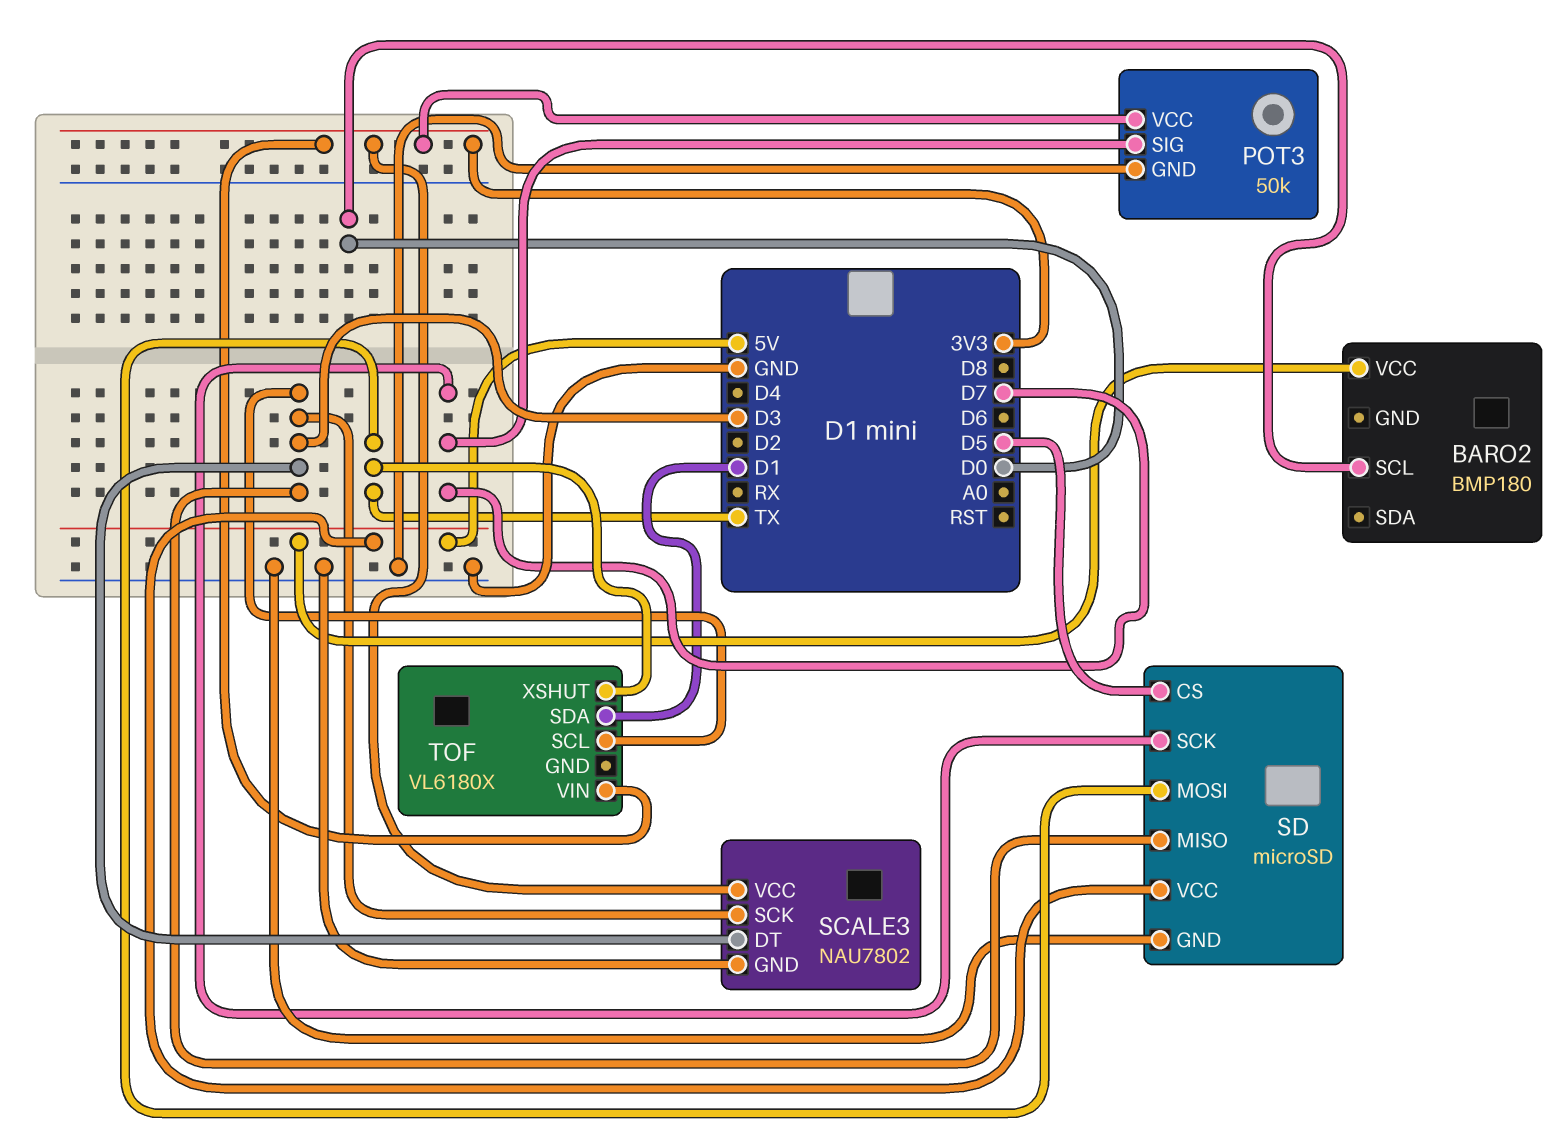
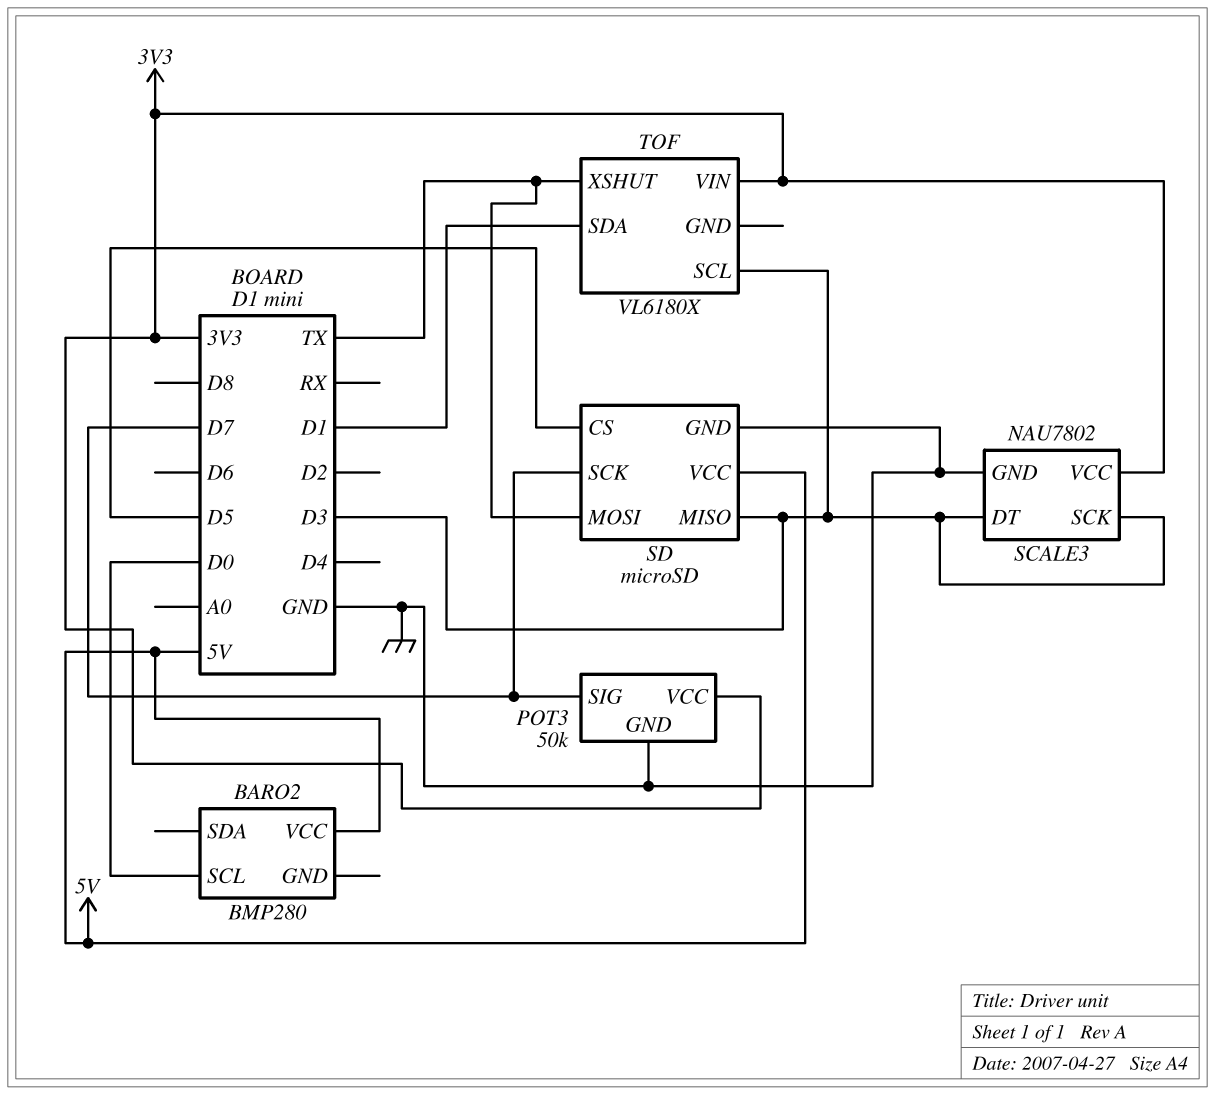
BARO2: BMP180 -> BMP280

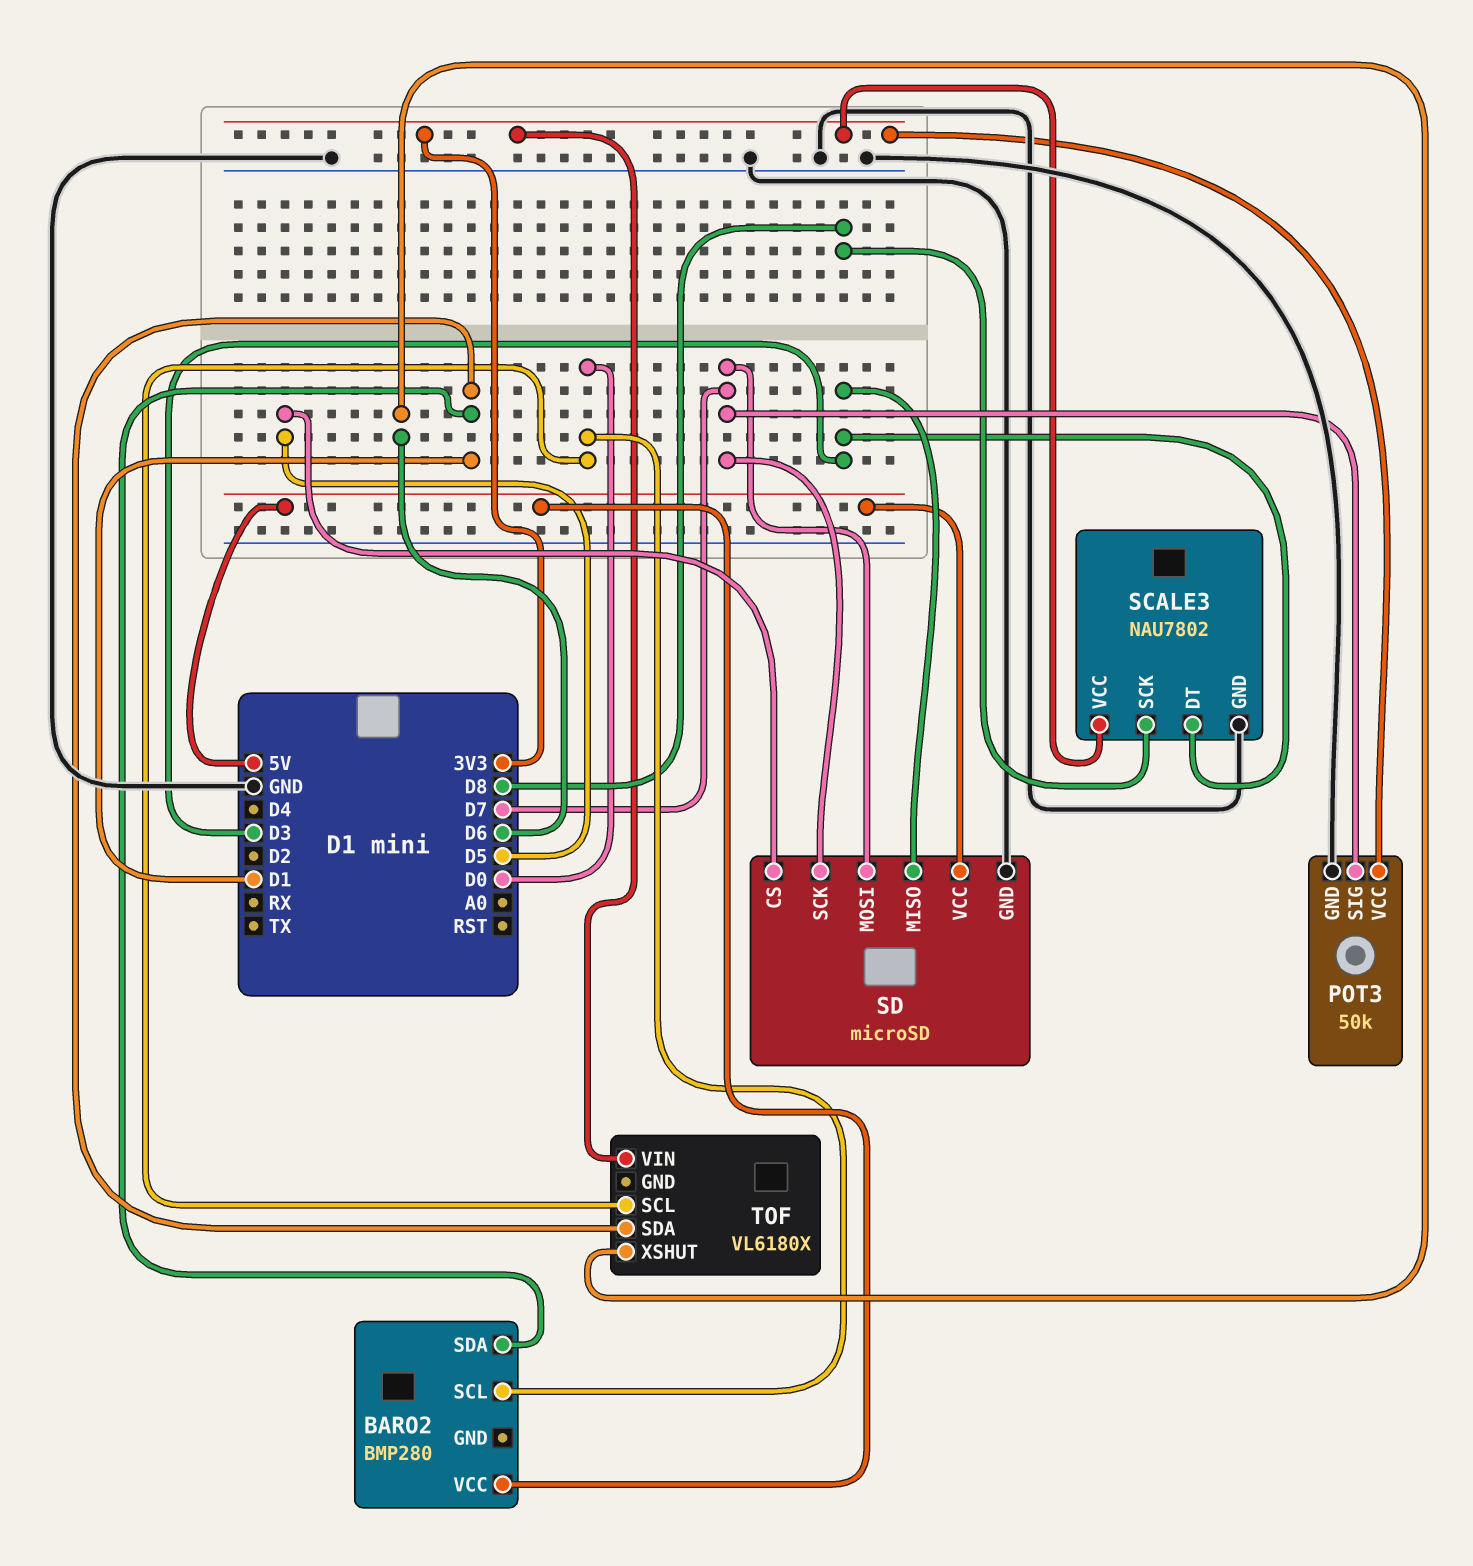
BARO2 pin SDA: none -> D1
SCALE3 pin SCK: D3 -> D8
SD pin MOSI: TX -> D7
TOF pin SCL: D3 -> D0
TOF pin XSHUT: TX -> D6

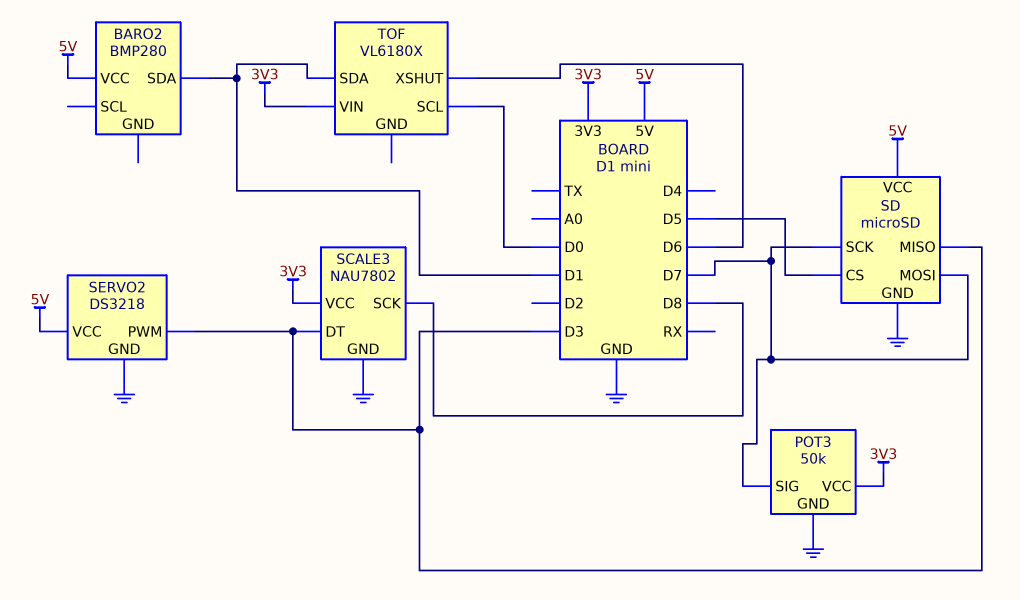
BARO2 pin SCL: D0 -> none
SERVO2: none -> DS3218
SERVO2 pin GND: none -> GND
SERVO2 pin PWM: none -> D3
SERVO2 pin VCC: none -> 5V

